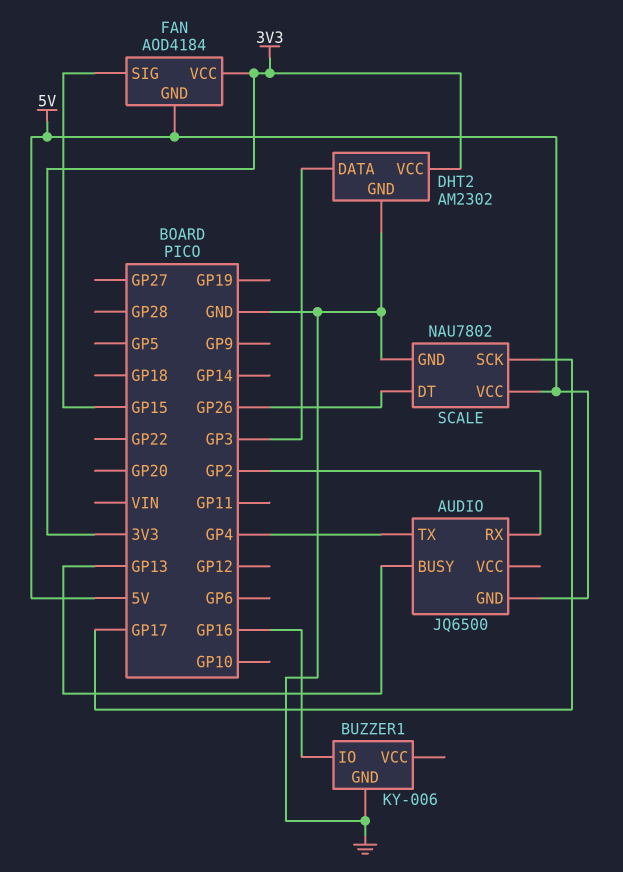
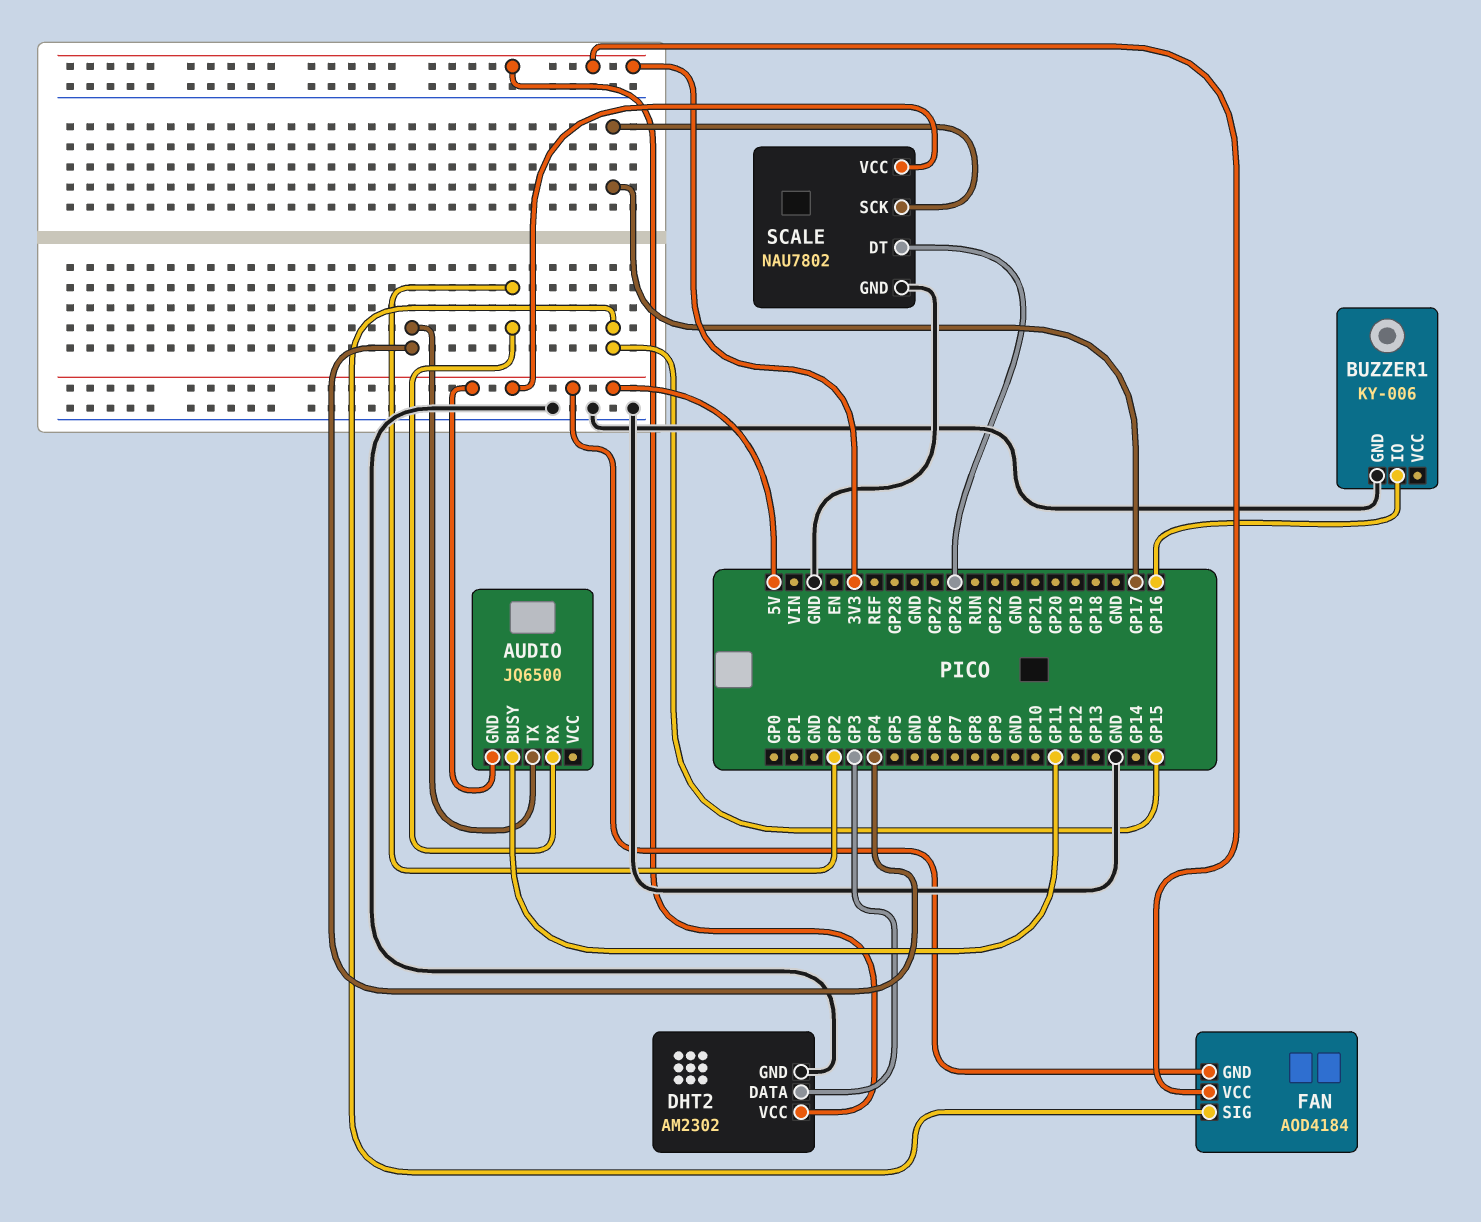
AUDIO pin BUSY: GP13 -> GP11

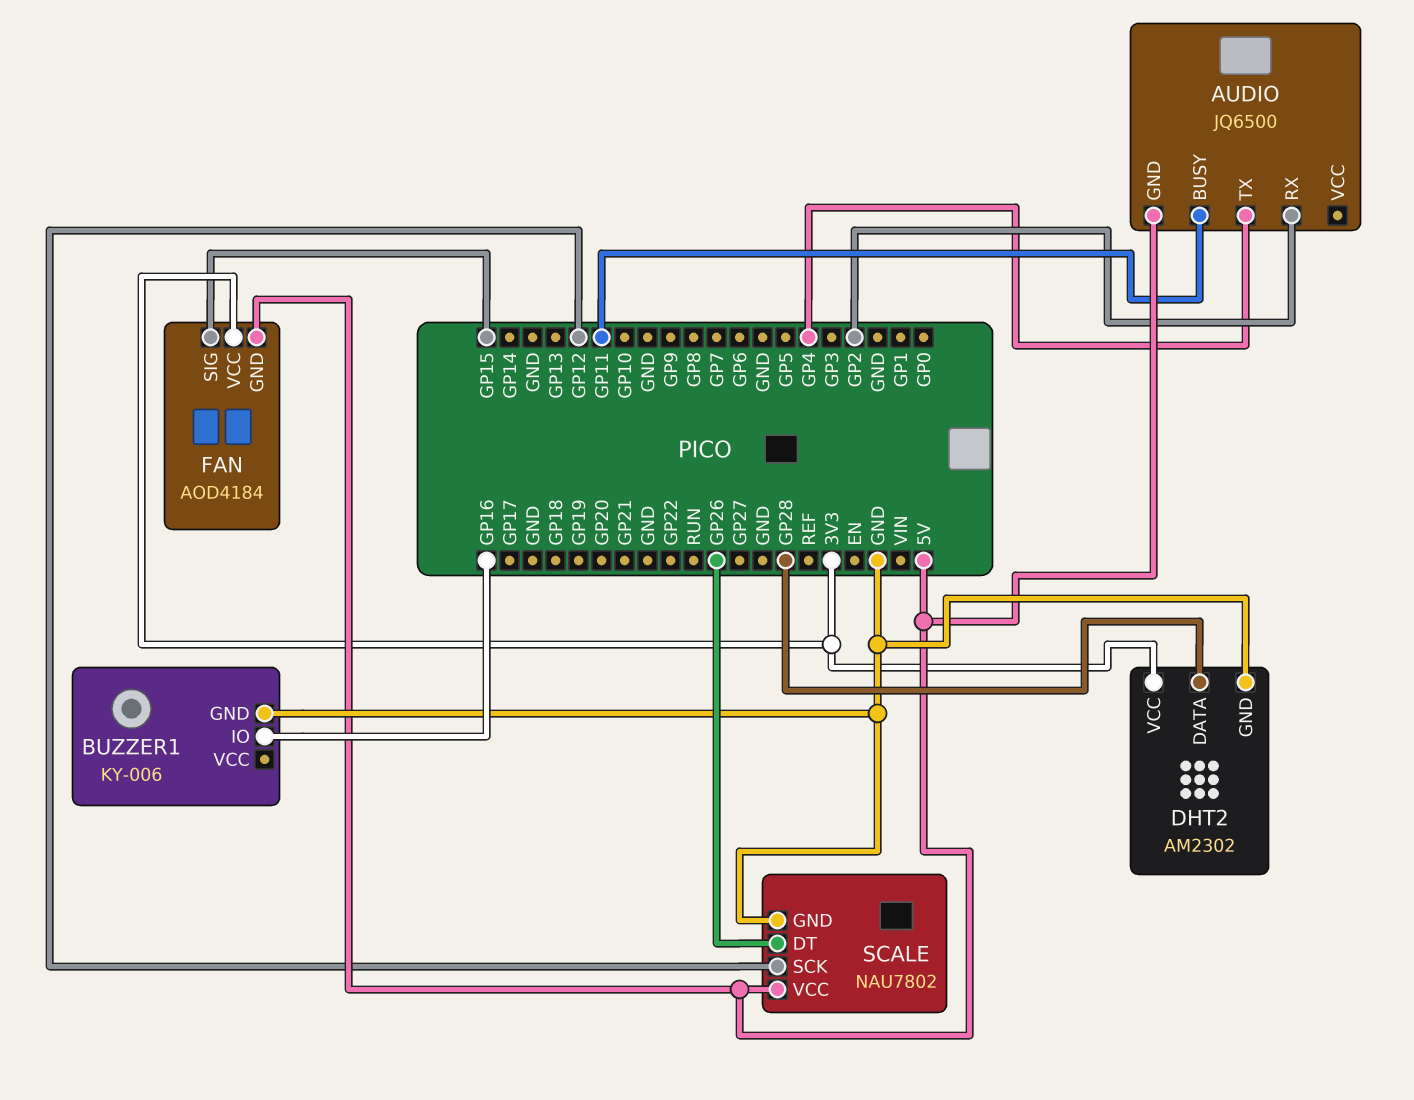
DHT2 pin DATA: GP3 -> GP28
SCALE pin SCK: GP17 -> GP12

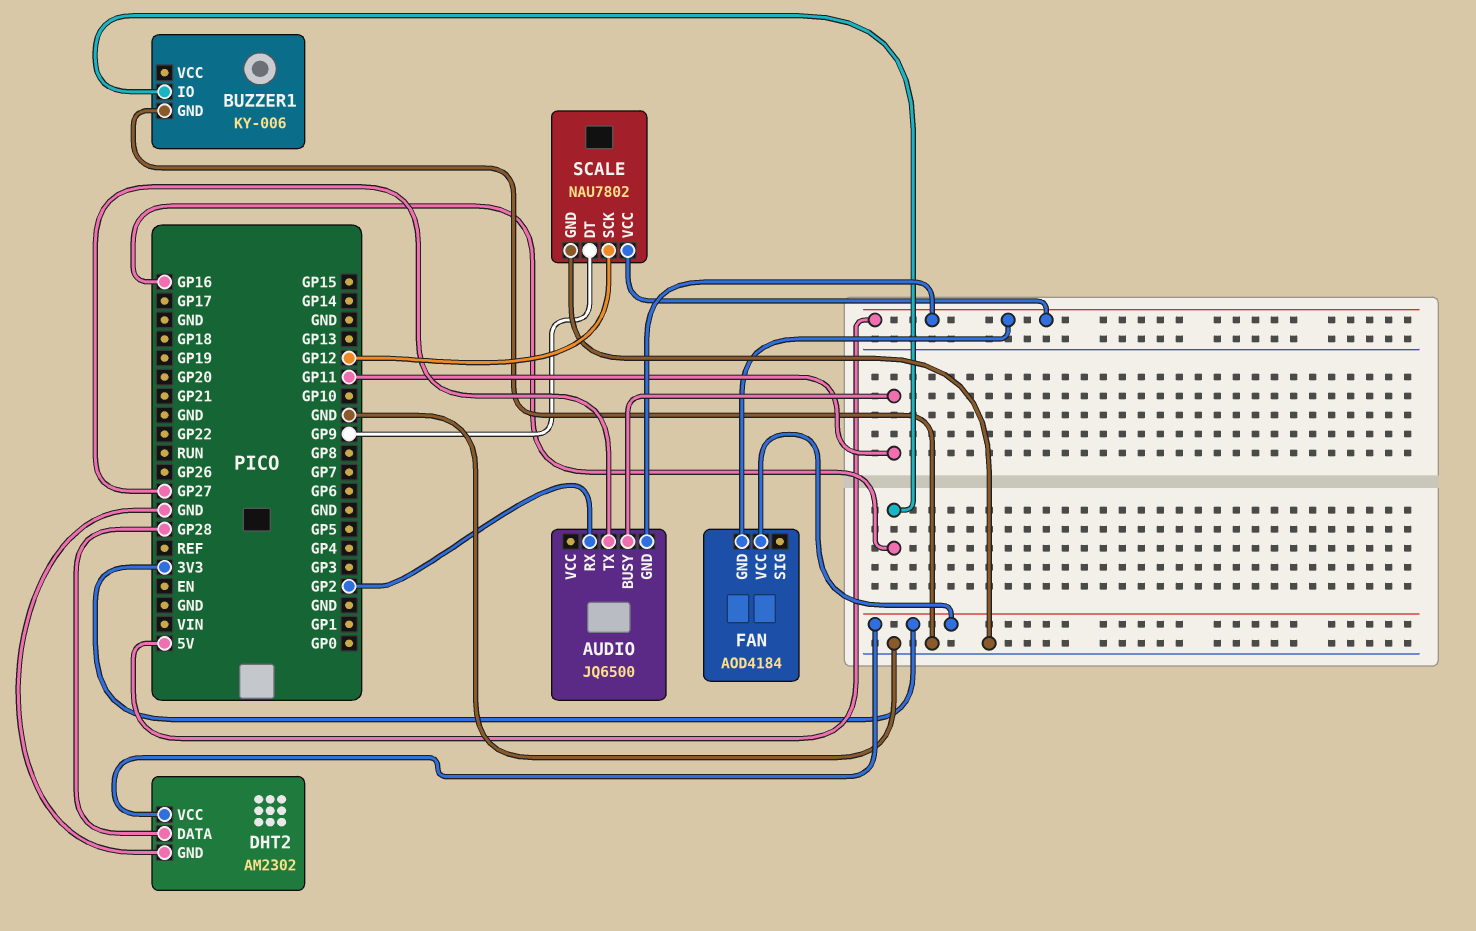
AUDIO pin TX: GP4 -> GP27
FAN pin SIG: GP15 -> none
SCALE pin DT: GP26 -> GP9

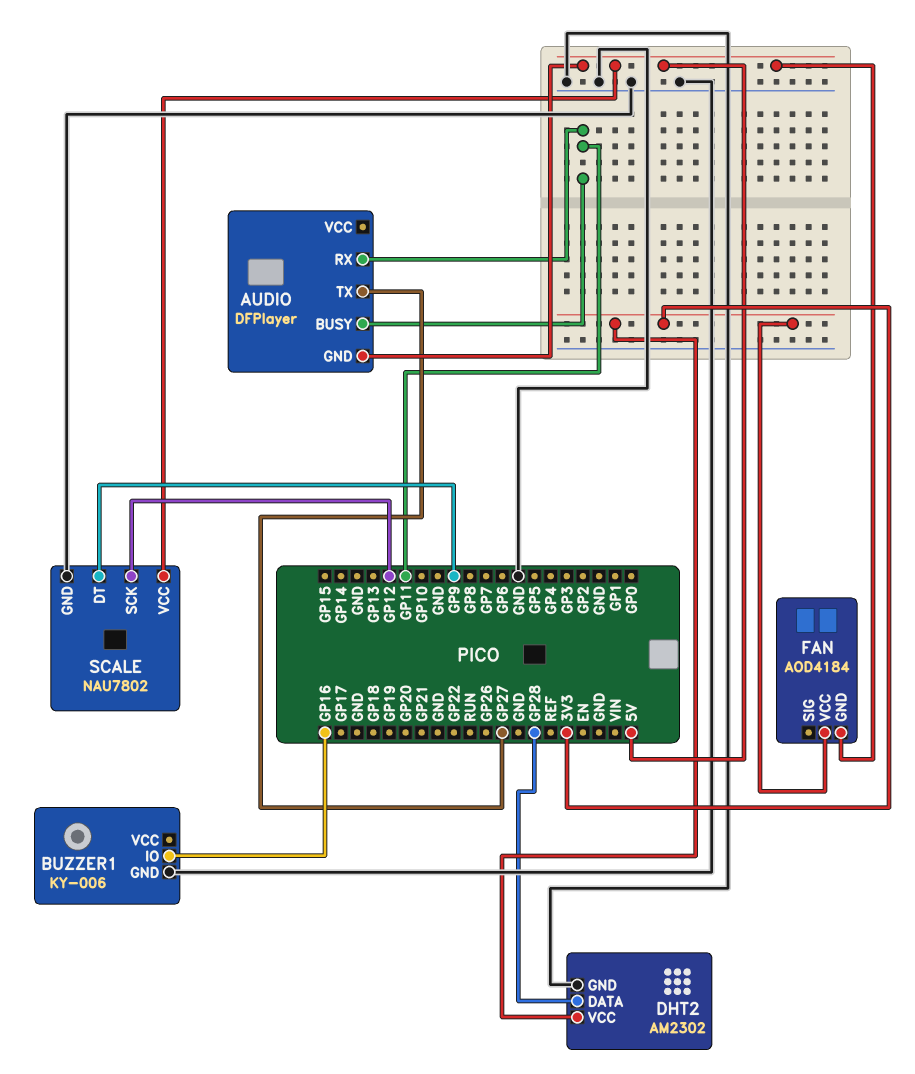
AUDIO: JQ6500 -> DFPlayer
AUDIO pin RX: GP2 -> GP11

